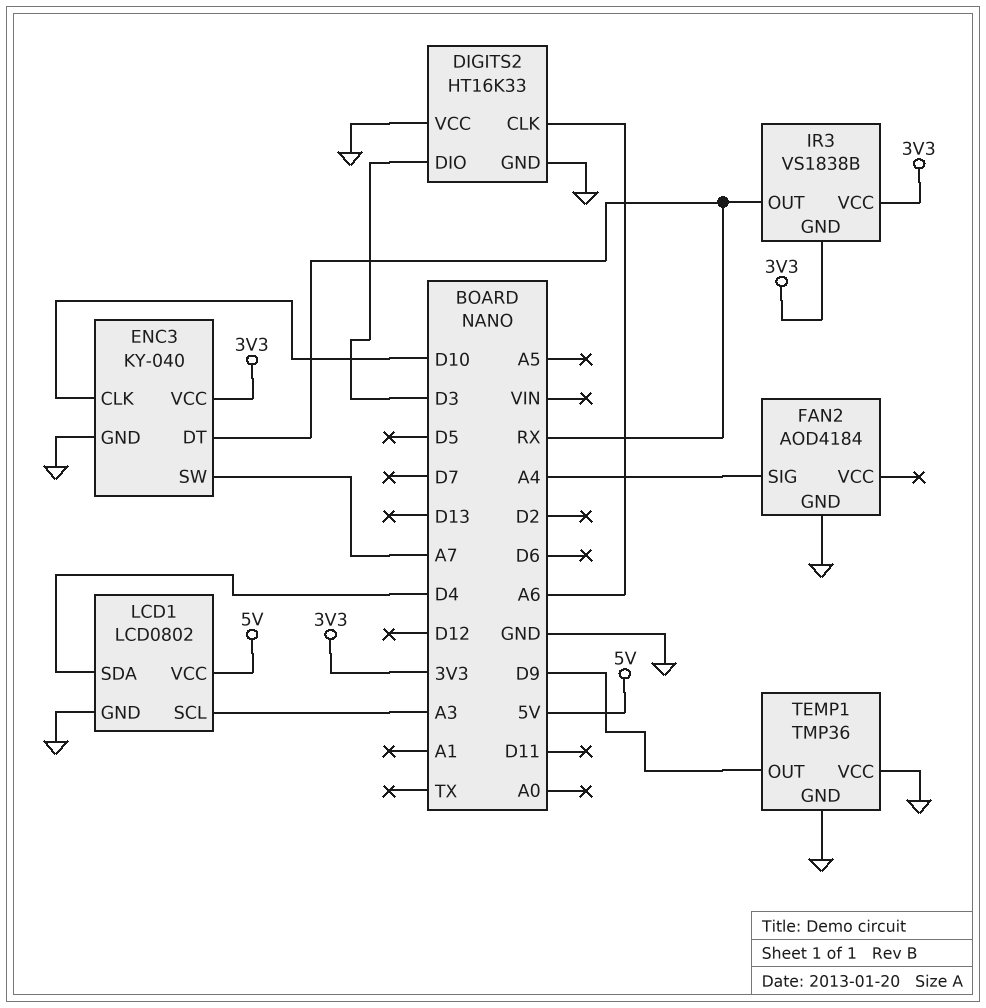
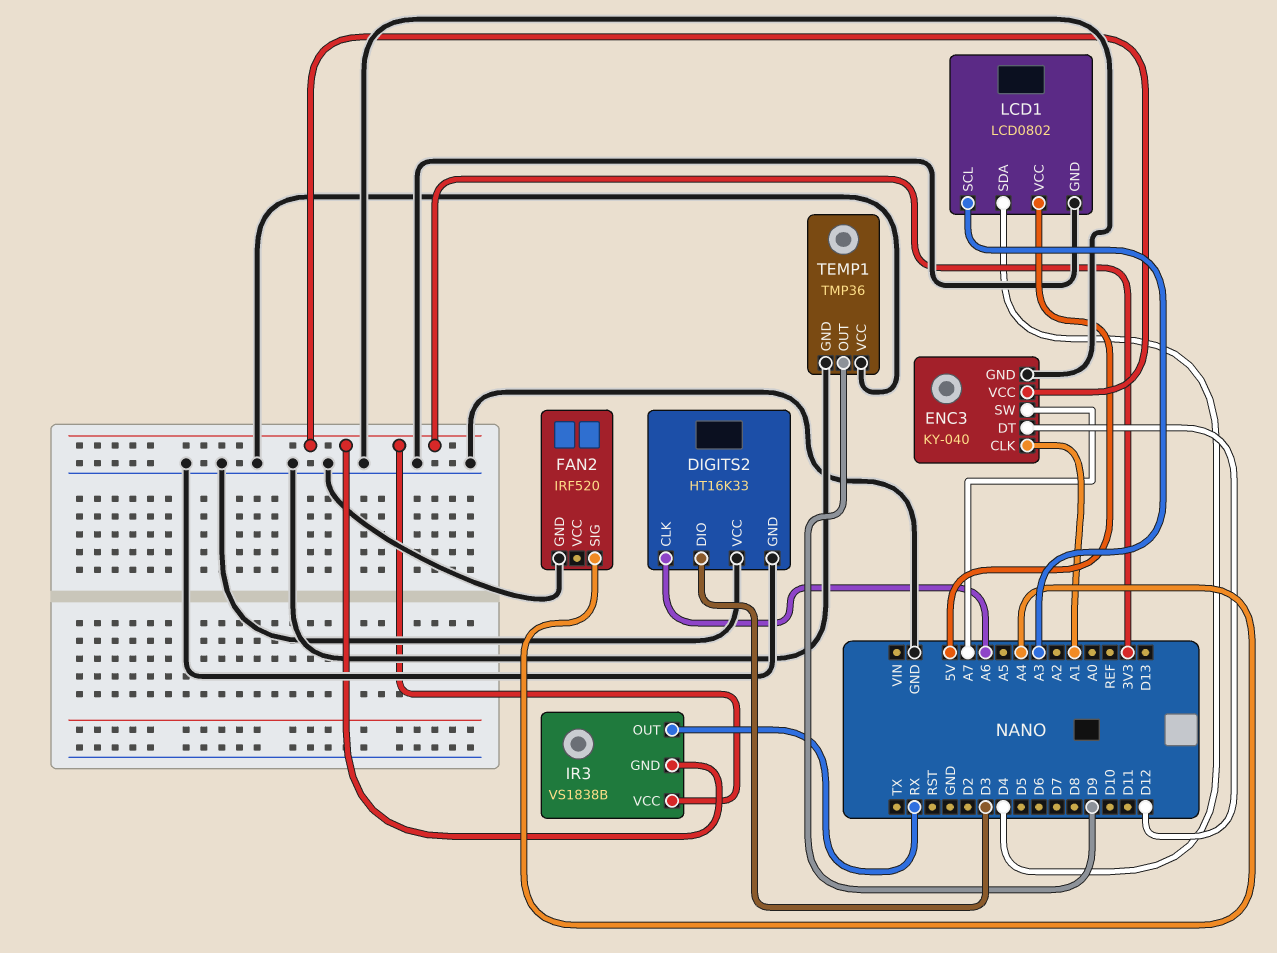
ENC3 pin CLK: D10 -> A1
ENC3 pin DT: RX -> D12
FAN2: AOD4184 -> IRF520

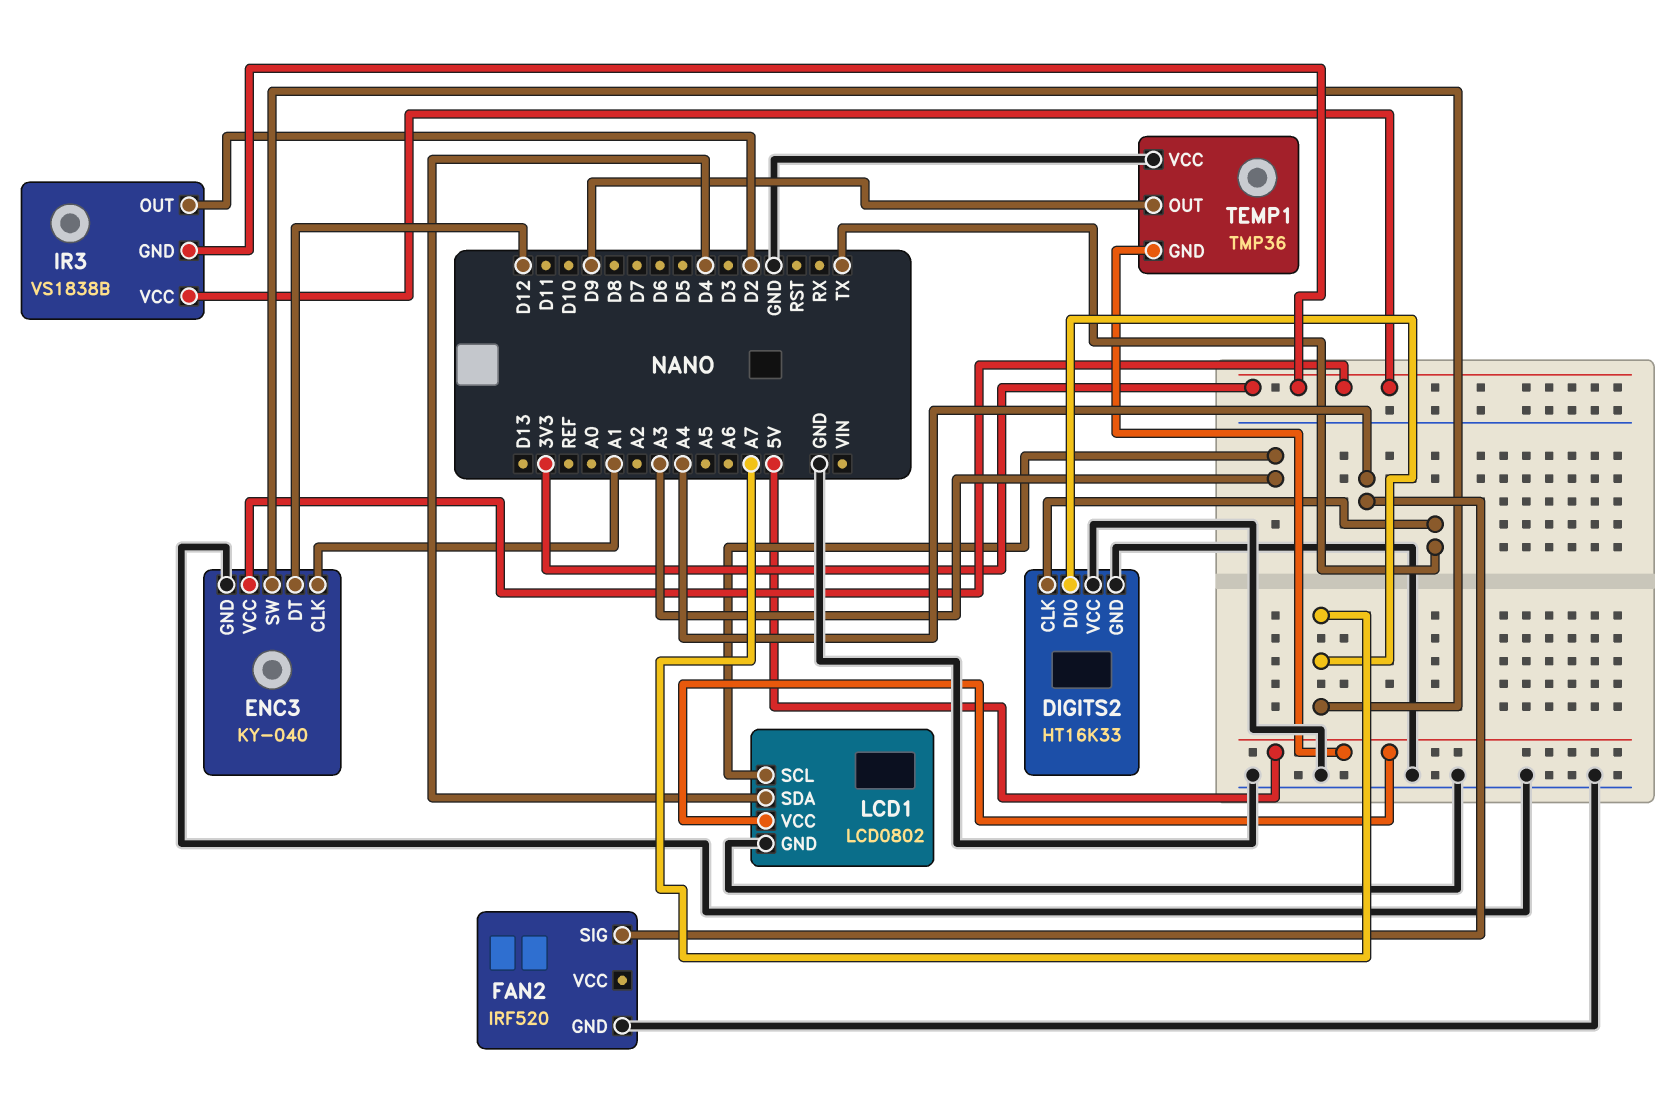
DIGITS2 pin CLK: A6 -> TX
DIGITS2 pin DIO: D3 -> A7
IR3 pin OUT: RX -> D2
TEMP1 pin GND: GND -> 5V

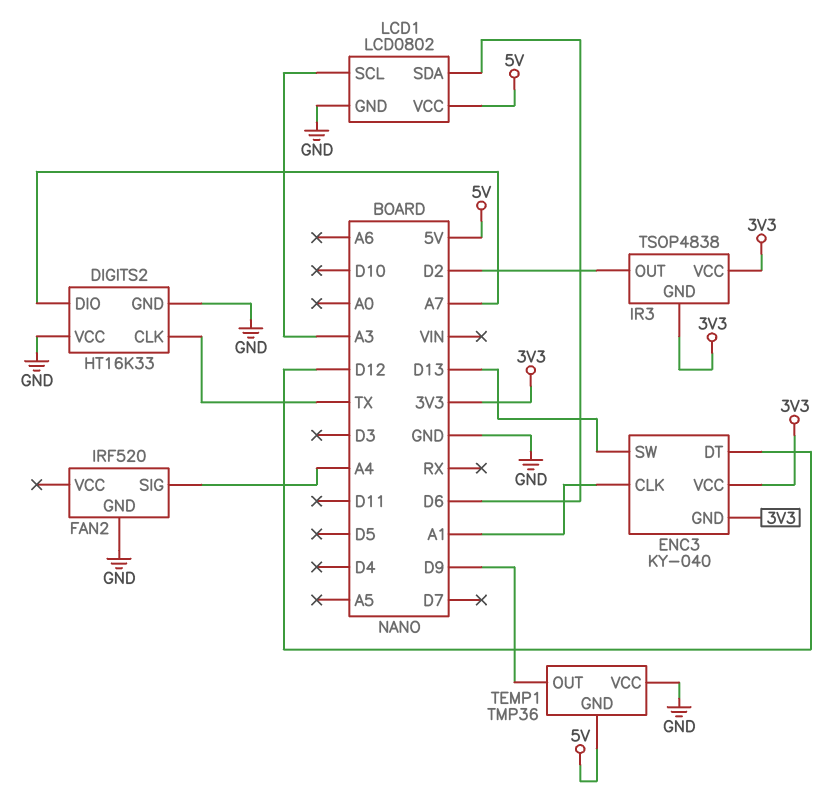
ENC3 pin GND: GND -> 3V3
ENC3 pin SW: A7 -> D13
IR3: VS1838B -> TSOP4838
LCD1 pin SDA: D4 -> D6

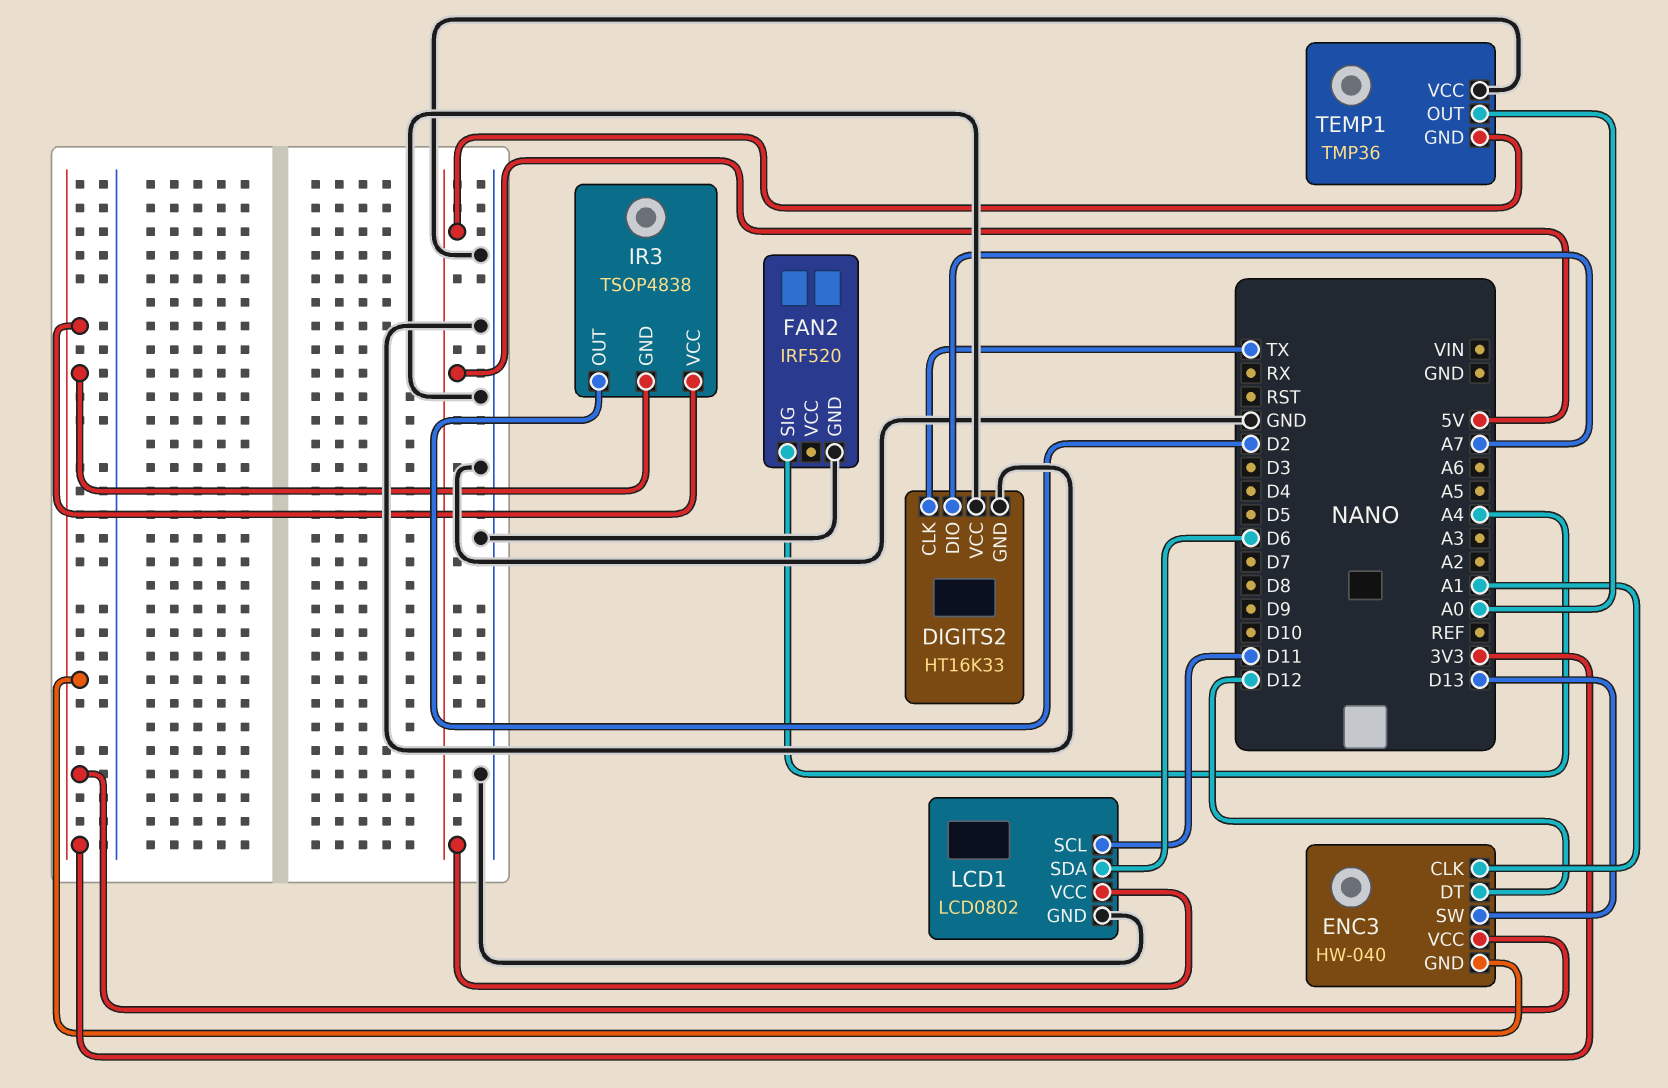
ENC3: KY-040 -> HW-040
LCD1 pin SCL: A3 -> D11
TEMP1 pin OUT: D9 -> A0

